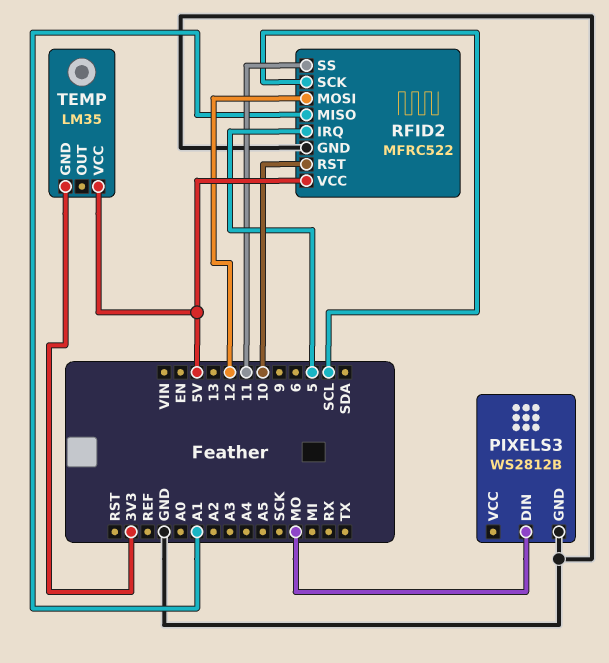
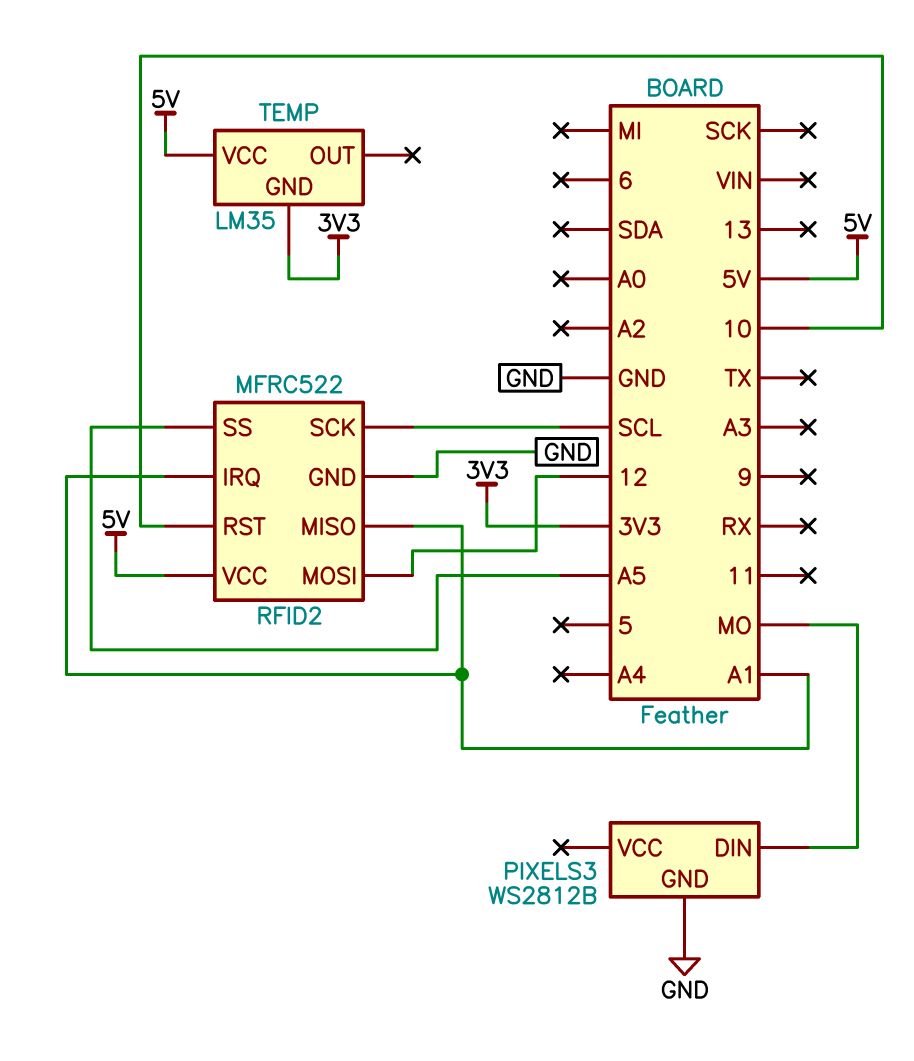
RFID2 pin IRQ: 5 -> A1
RFID2 pin SS: 11 -> A5

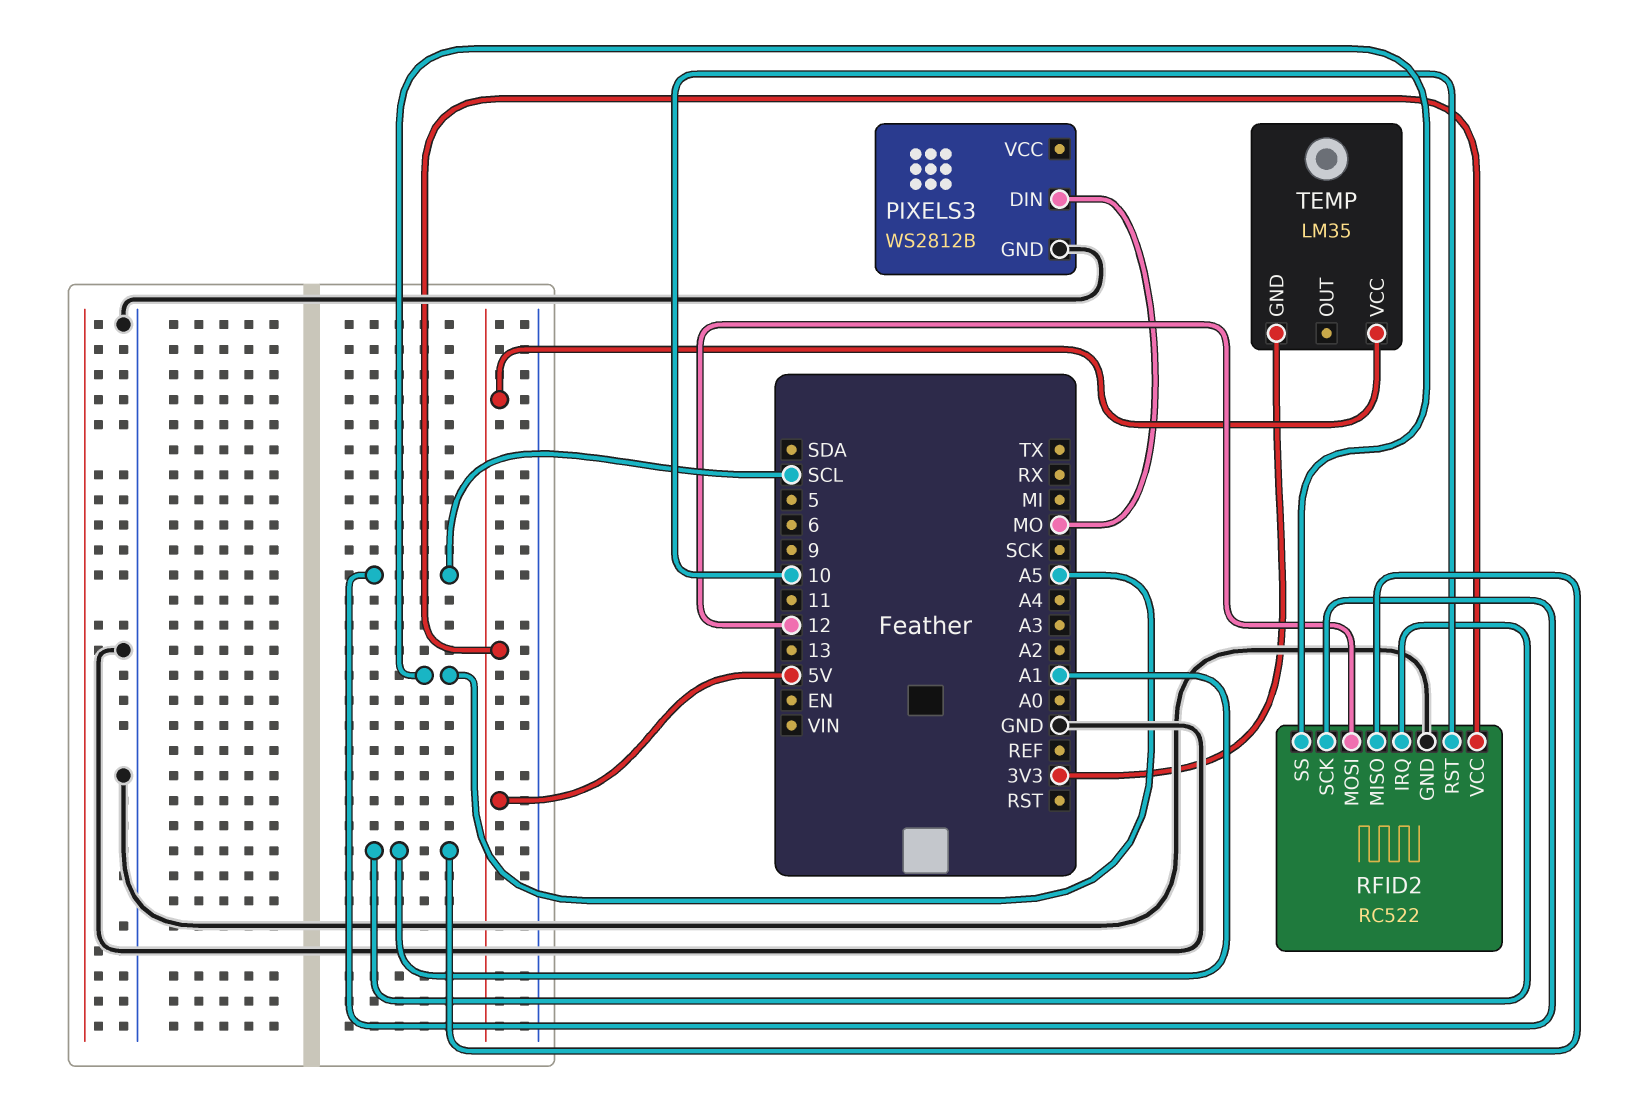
RFID2: MFRC522 -> RC522

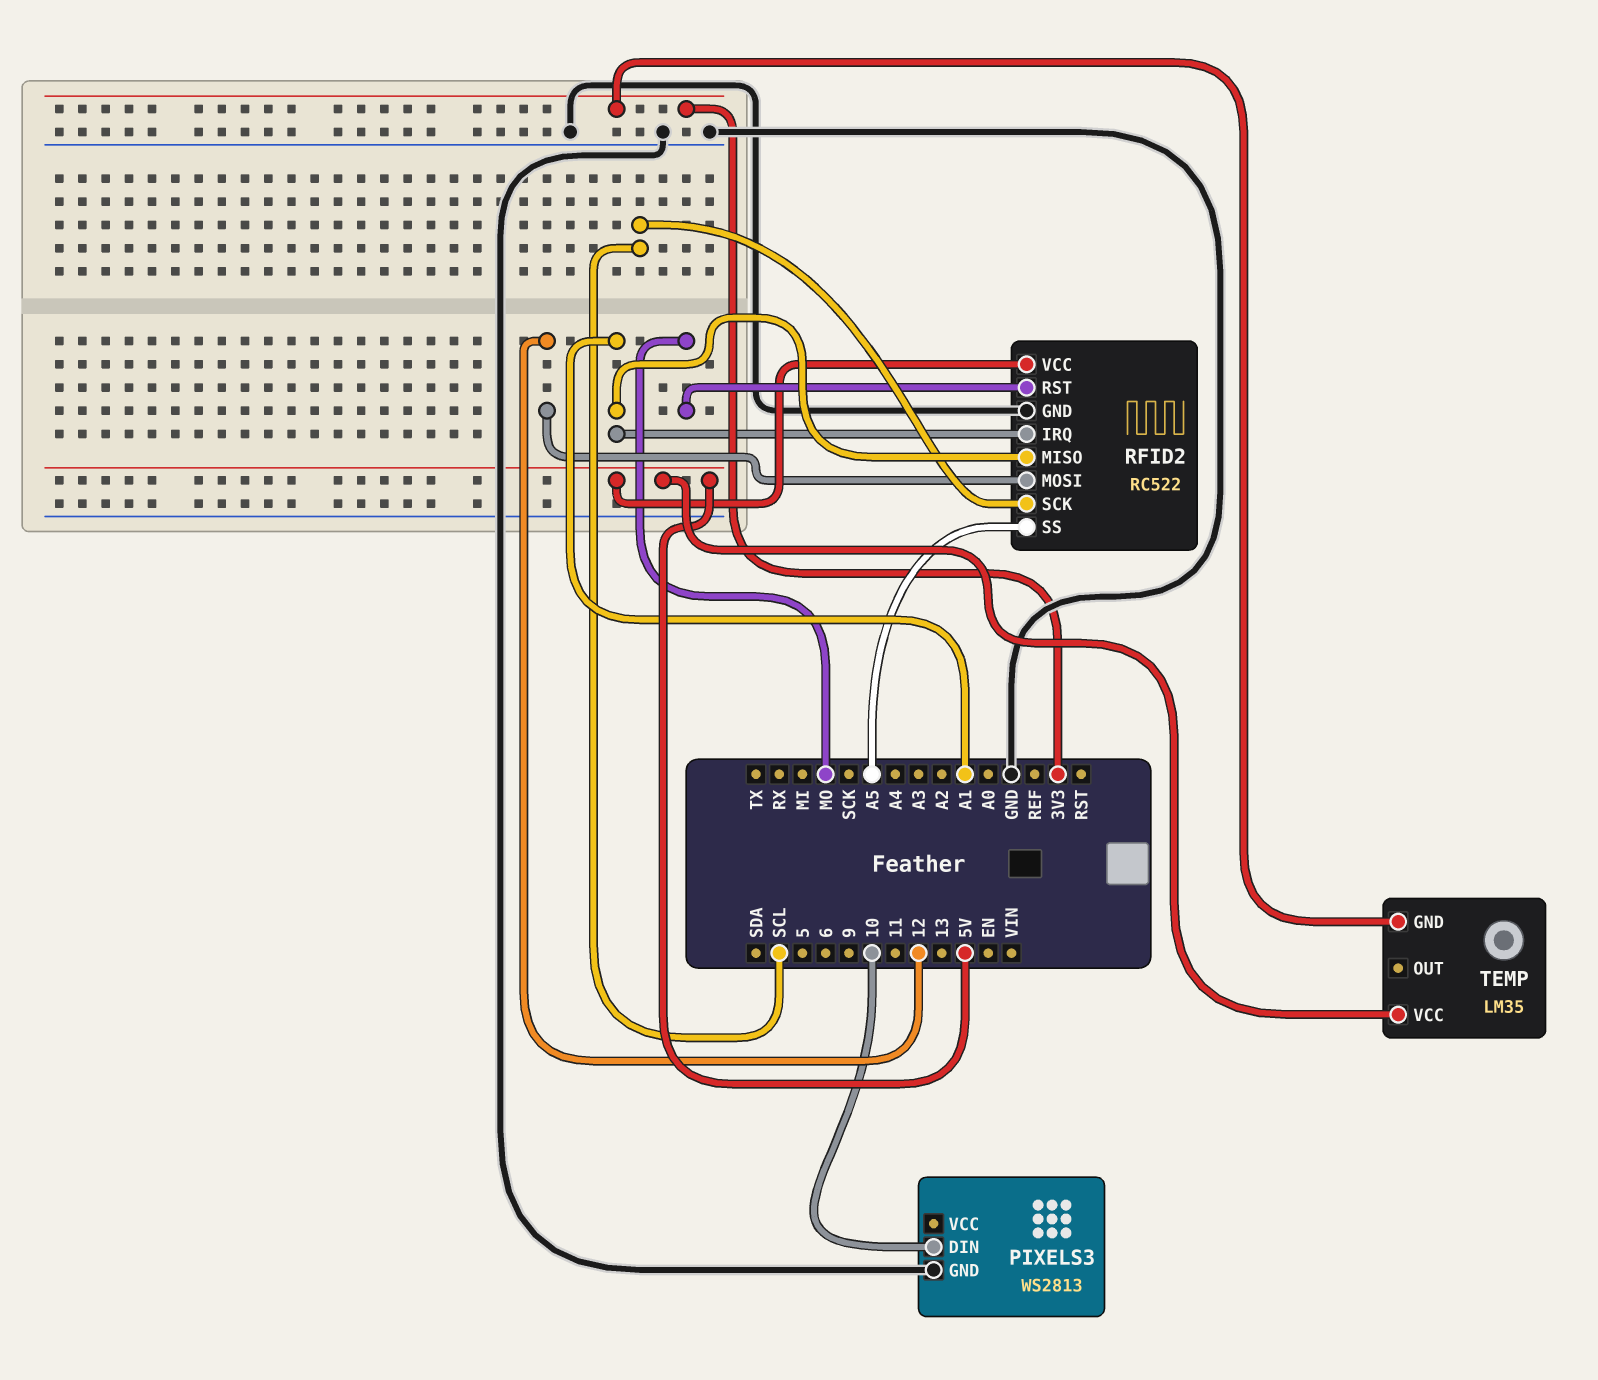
PIXELS3: WS2812B -> WS2813
PIXELS3 pin DIN: MO -> 10
RFID2 pin RST: 10 -> MO

